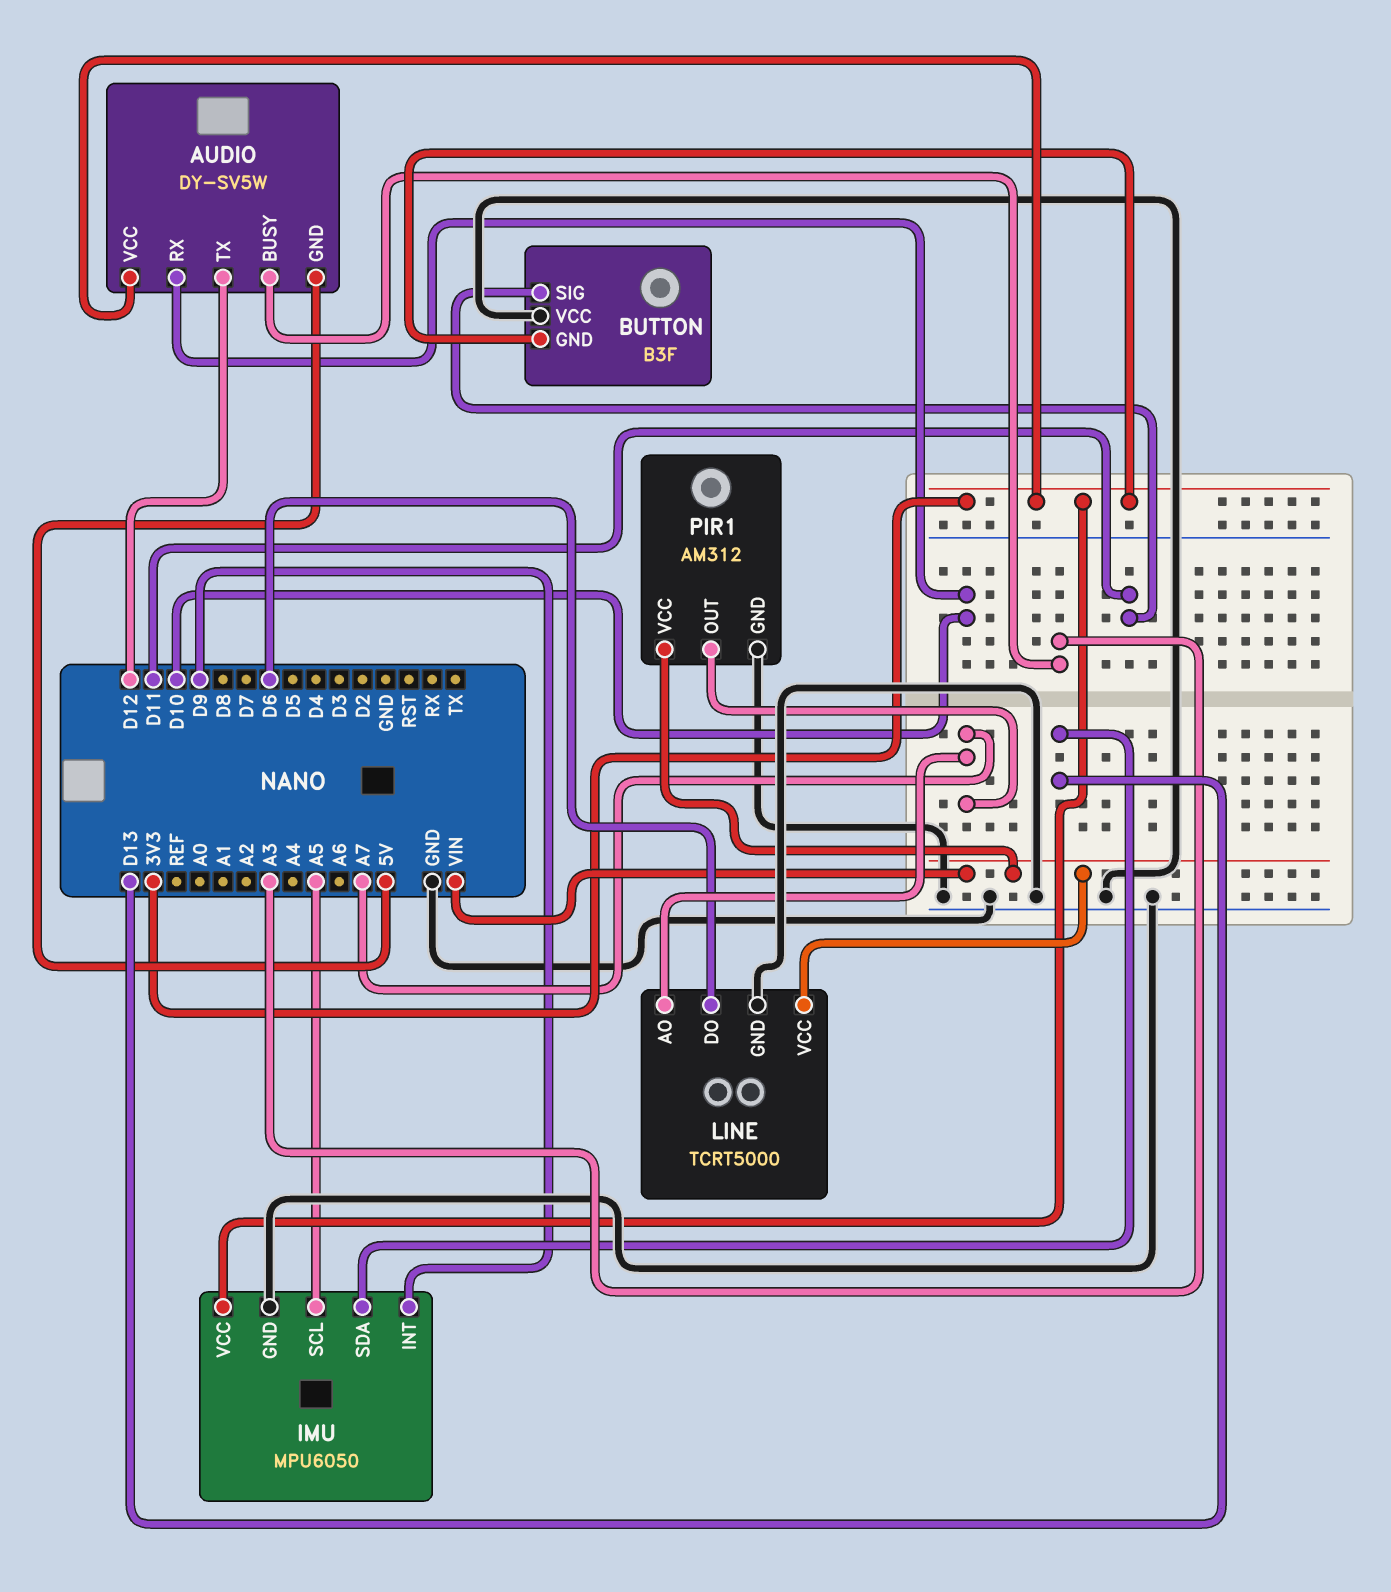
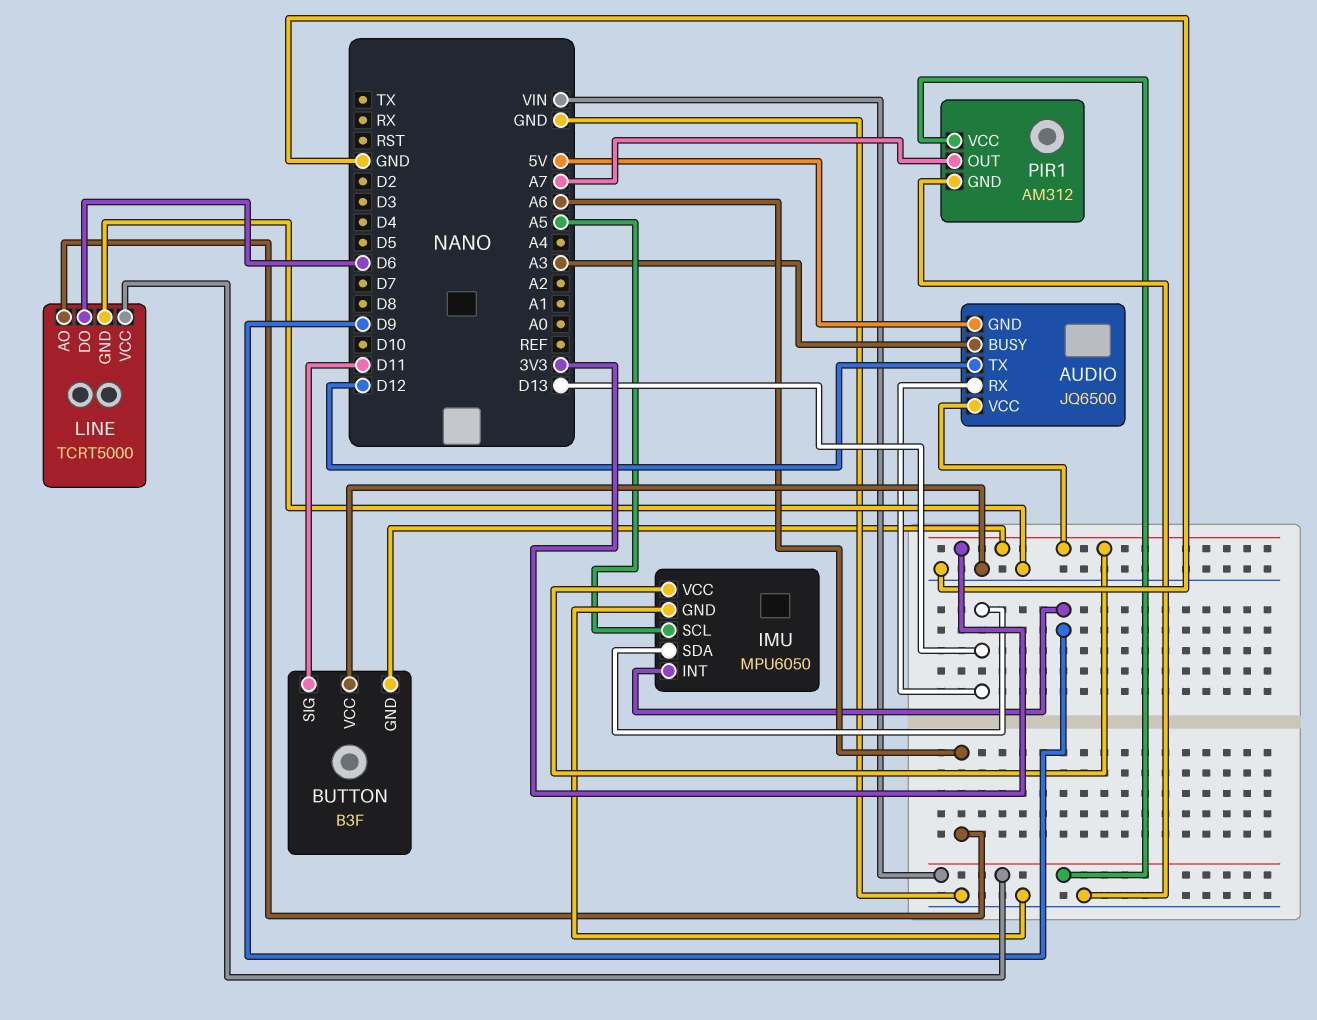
AUDIO: DY-SV5W -> JQ6500
AUDIO pin RX: D10 -> D13
LINE pin AO: A7 -> A6

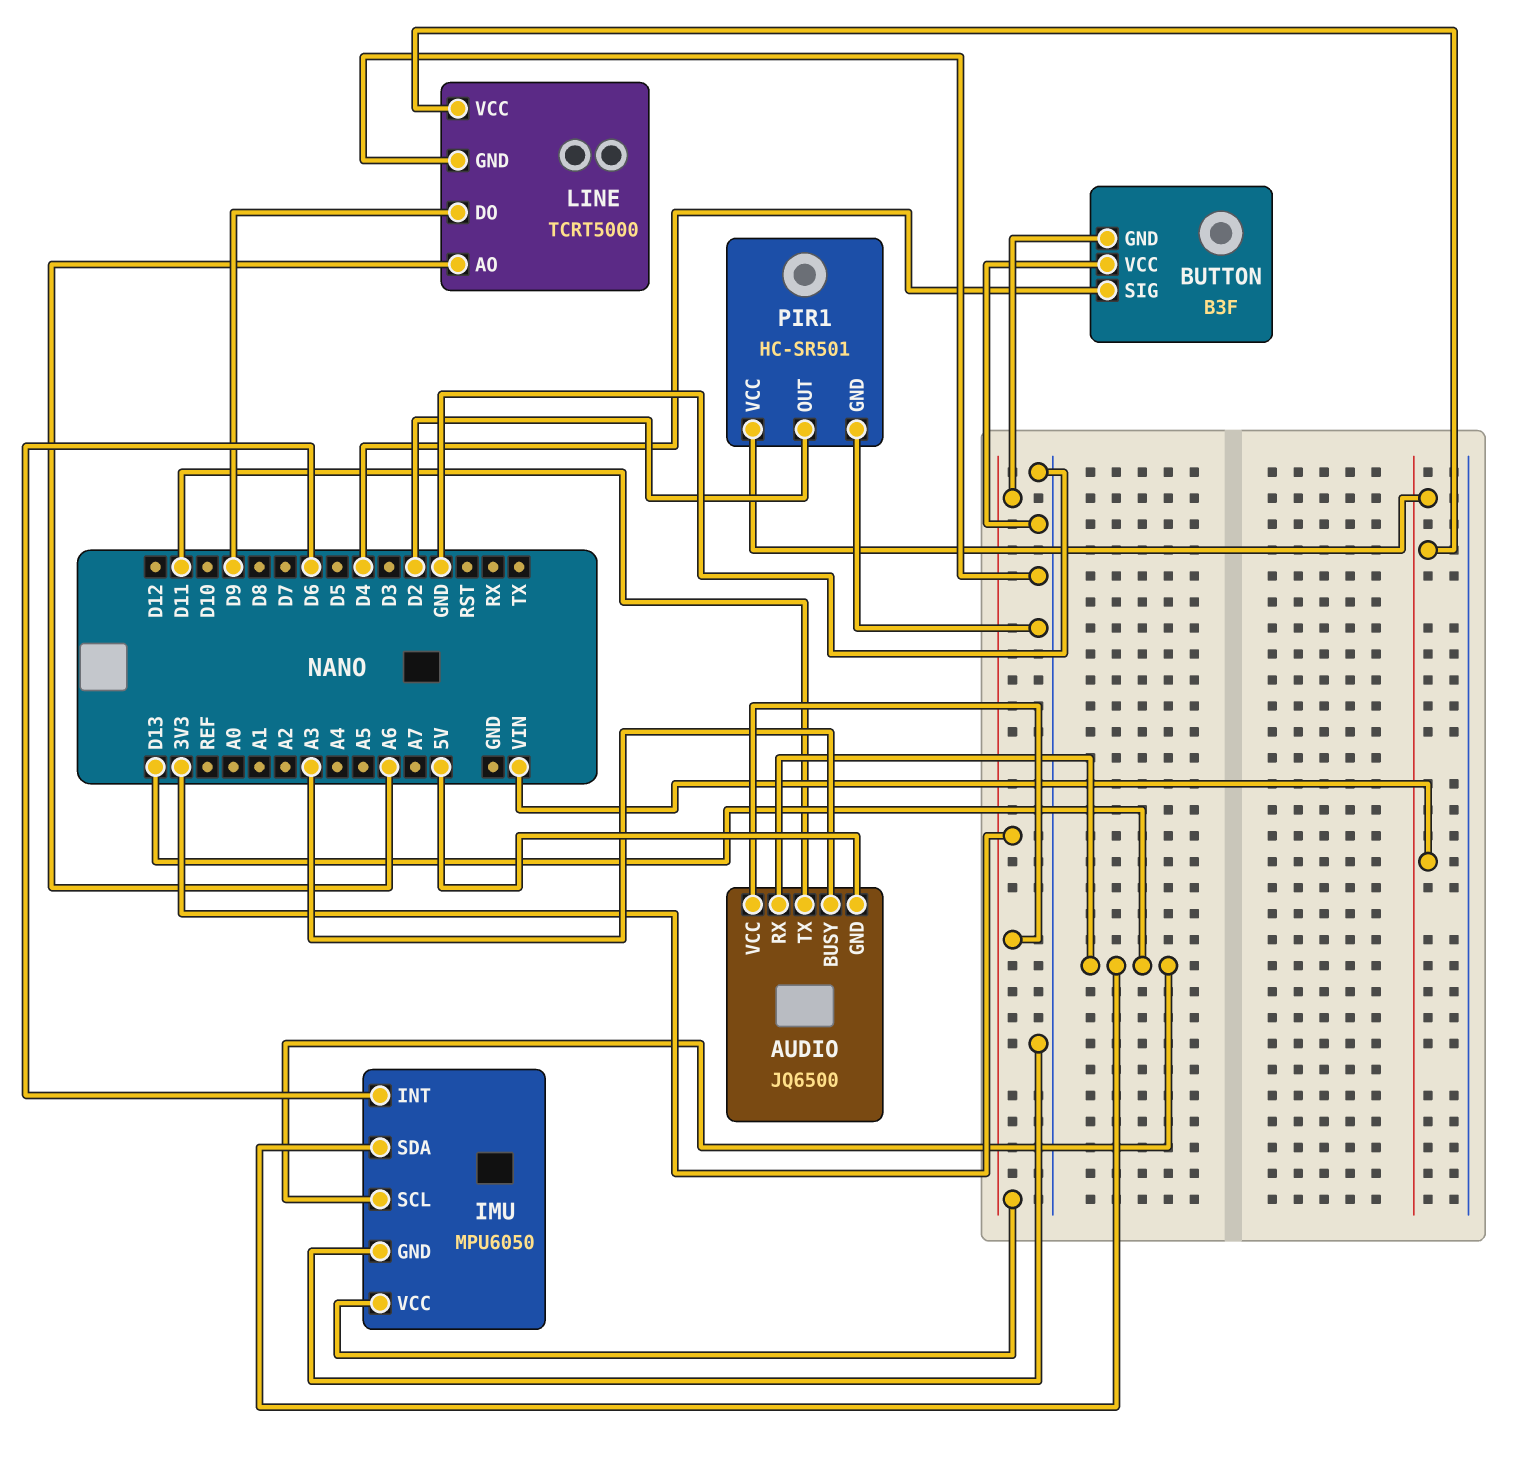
AUDIO pin TX: D12 -> D11
BUTTON pin SIG: D11 -> D4
IMU pin INT: D9 -> D6
IMU pin SCL: A5 -> D13
LINE pin DO: D6 -> D9
PIR1: AM312 -> HC-SR501
PIR1 pin OUT: A7 -> D2

